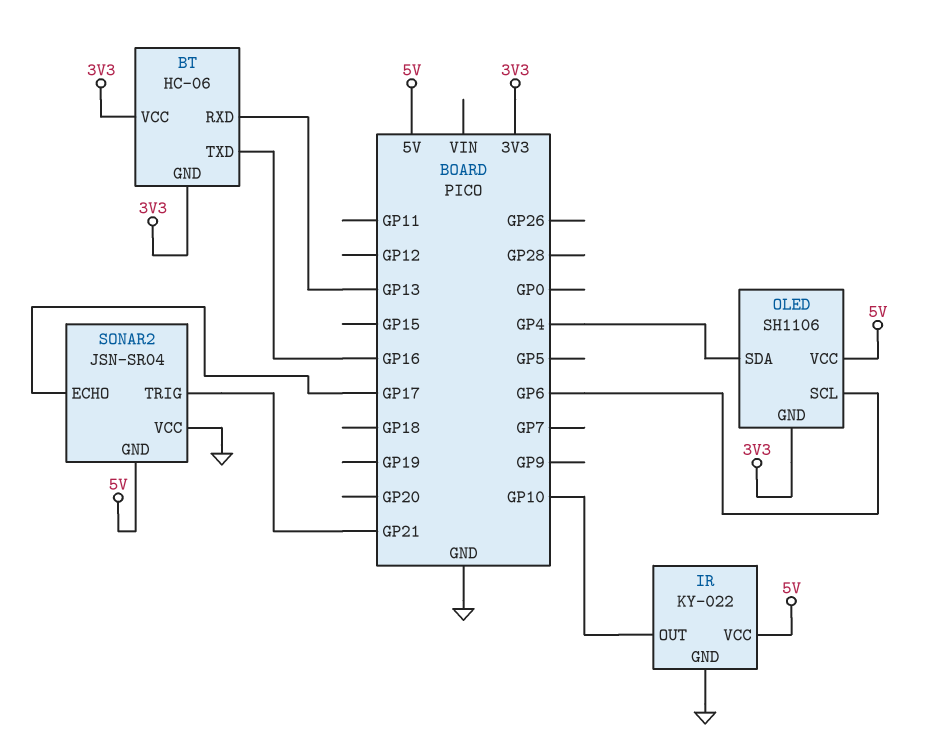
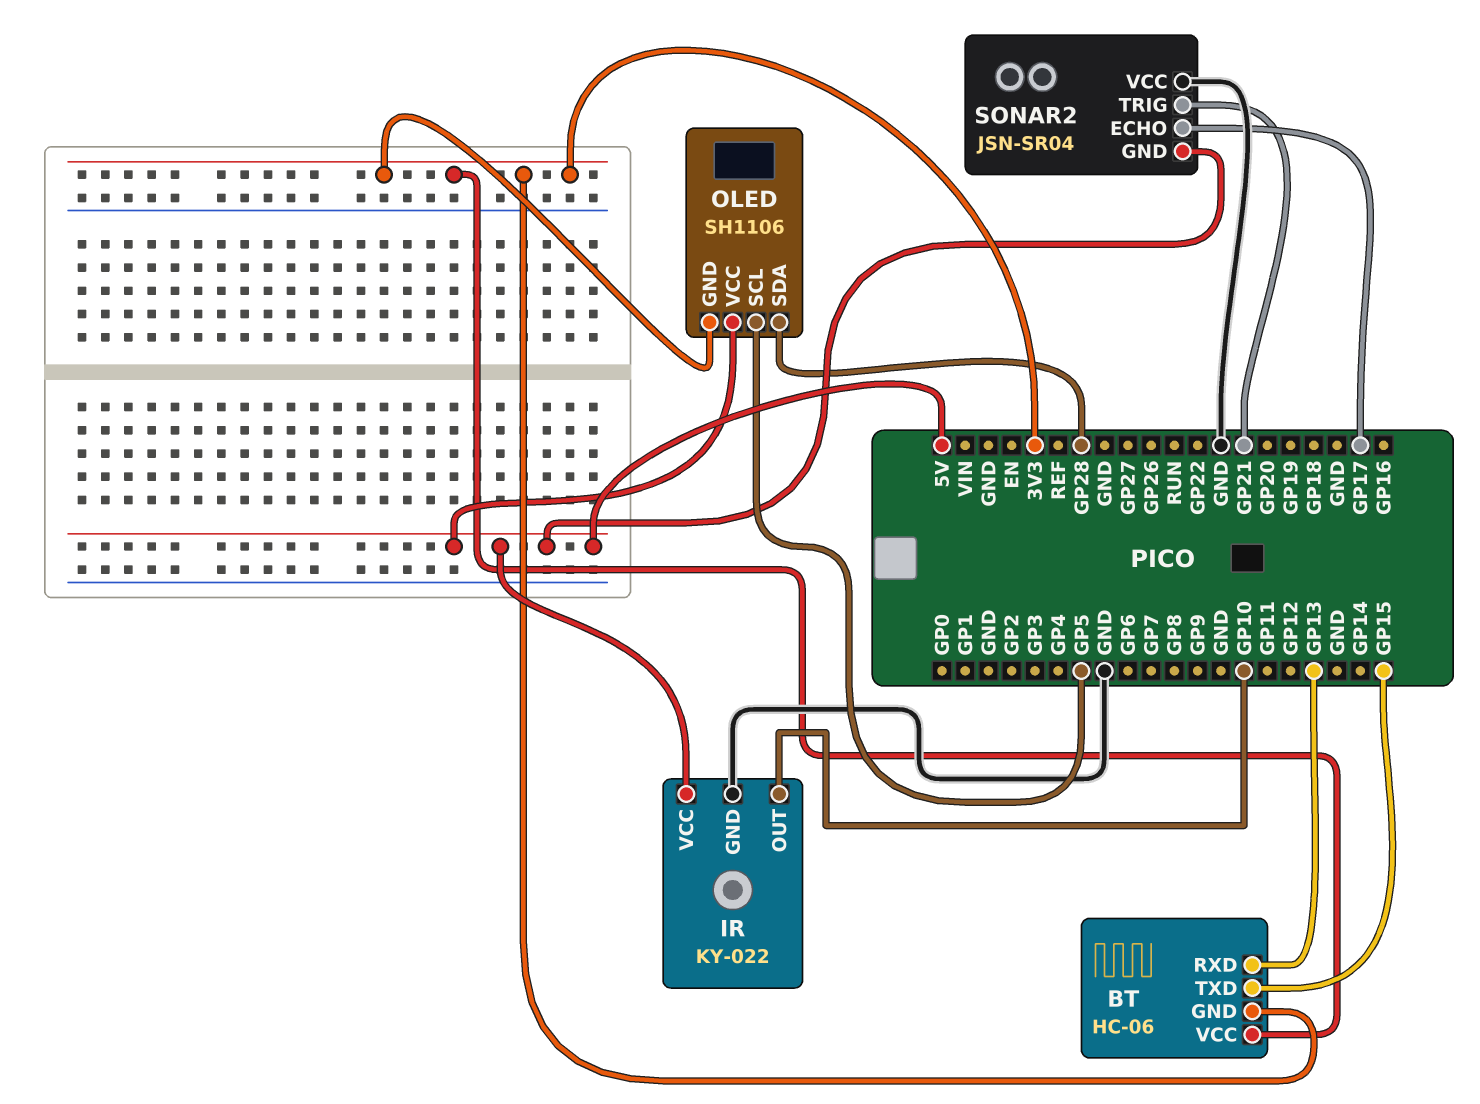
BT pin TXD: GP16 -> GP15
OLED pin SCL: GP6 -> GP5
OLED pin SDA: GP4 -> GP28

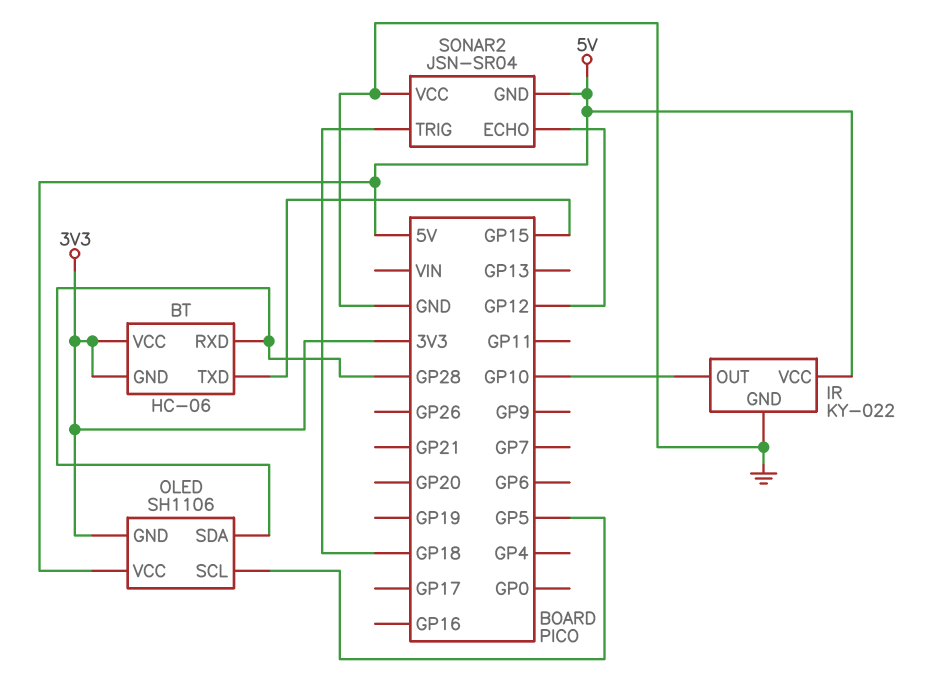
BT pin RXD: GP13 -> GP28
SONAR2 pin ECHO: GP17 -> GP12
SONAR2 pin TRIG: GP21 -> GP18

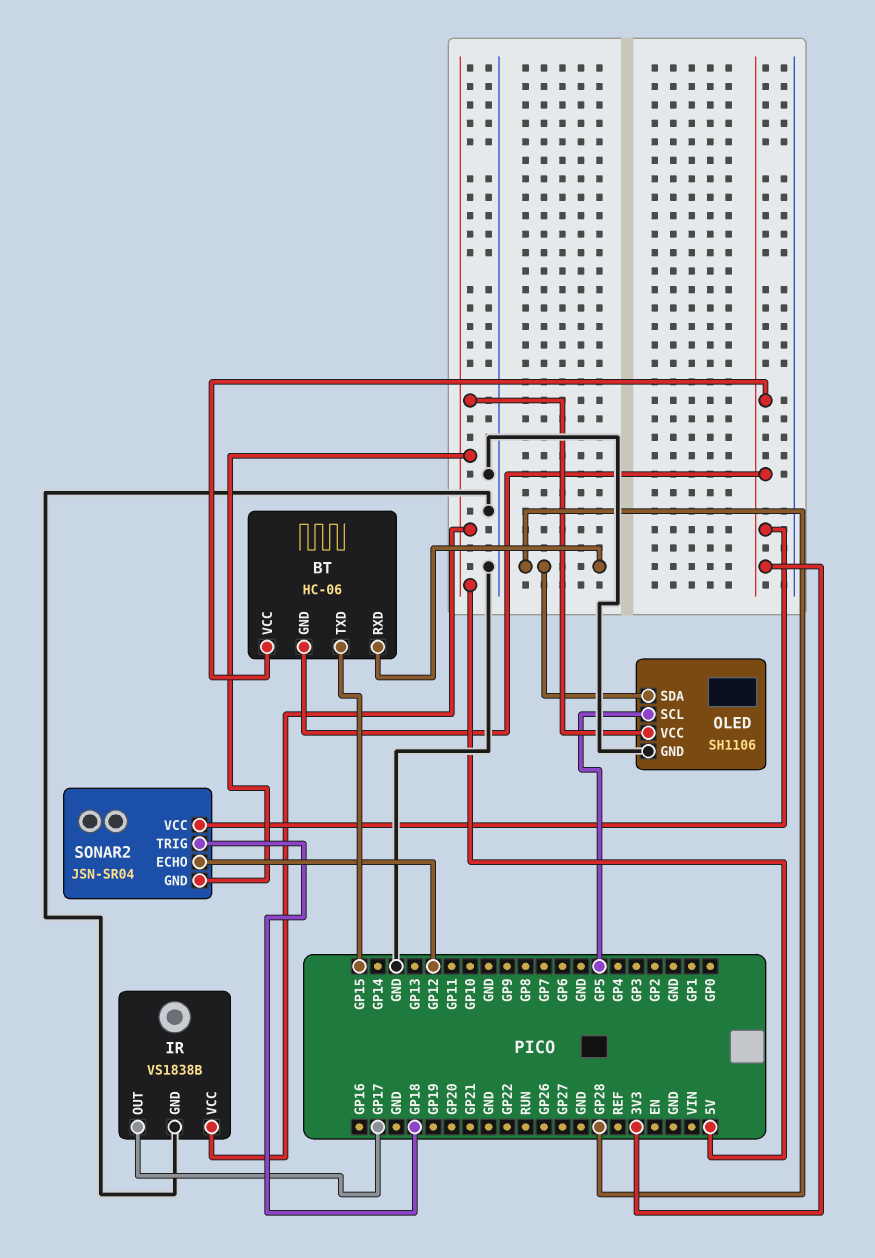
IR: KY-022 -> VS1838B
IR pin OUT: GP10 -> GP17
OLED pin GND: 3V3 -> GND
SONAR2 pin VCC: GND -> 3V3

